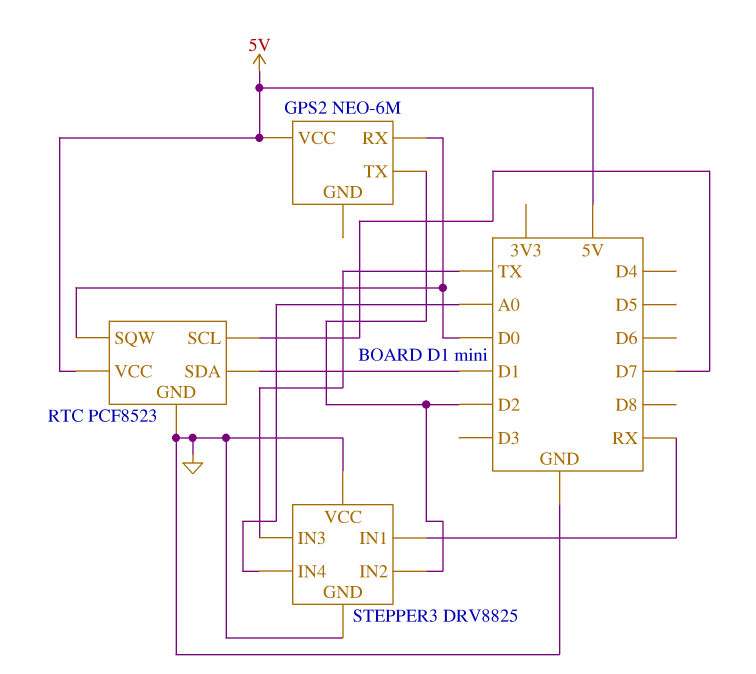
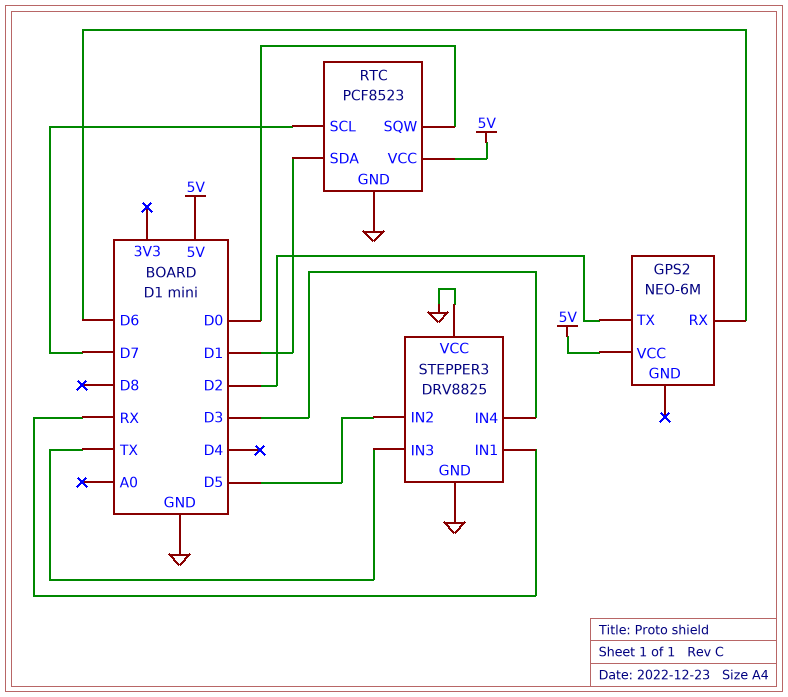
GPS2 pin RX: D0 -> D6
STEPPER3 pin IN2: D2 -> D5
STEPPER3 pin IN4: A0 -> D3

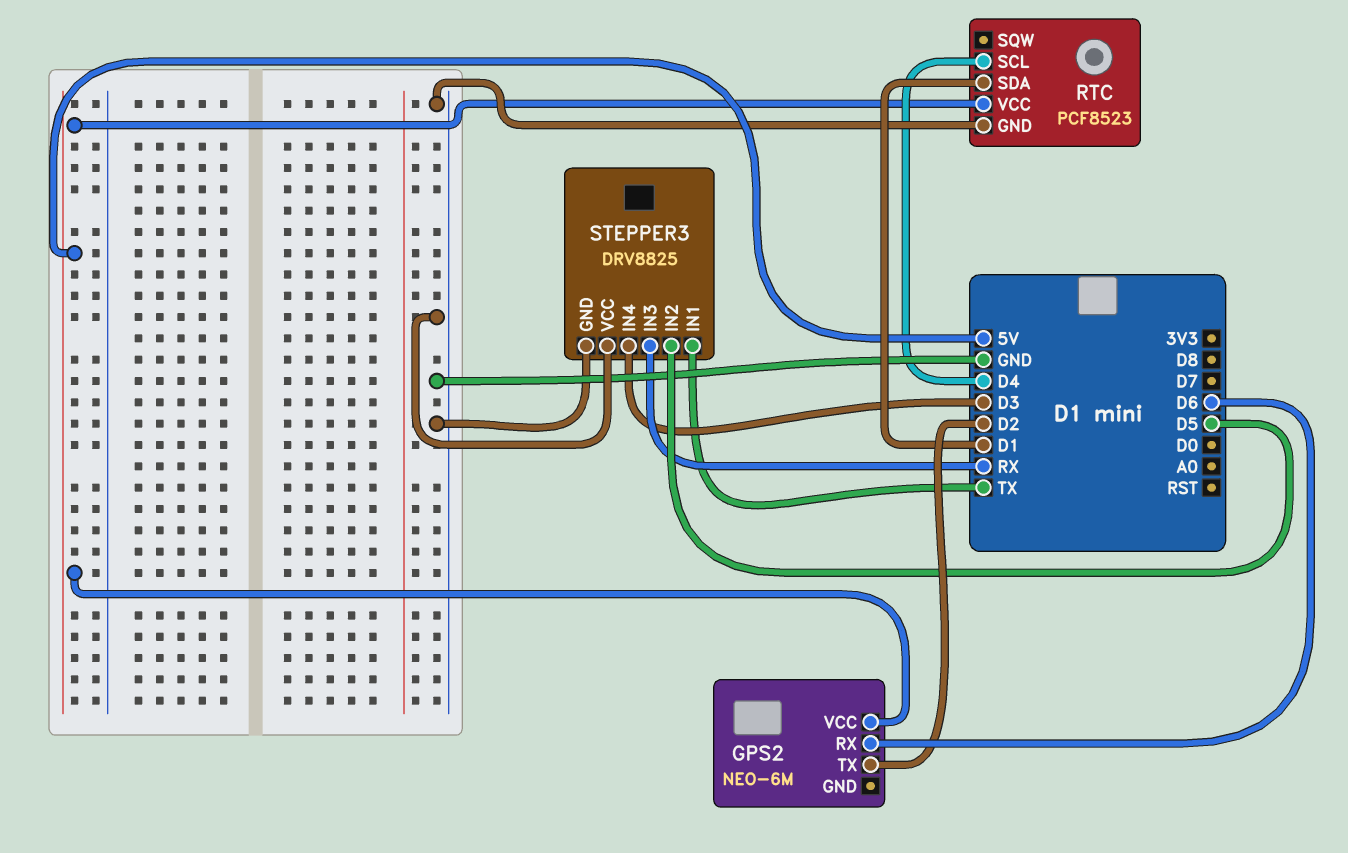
RTC pin SCL: D7 -> D4
RTC pin SQW: D0 -> none
STEPPER3 pin IN1: RX -> TX
STEPPER3 pin IN3: TX -> RX

